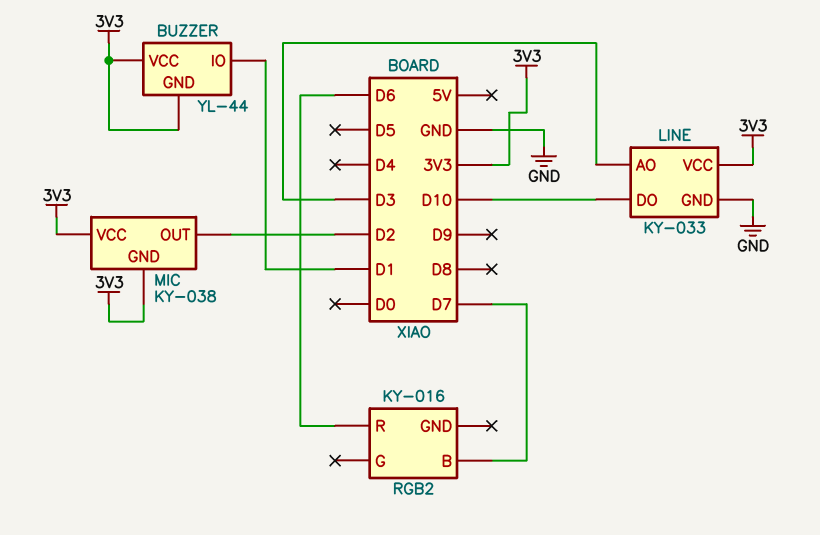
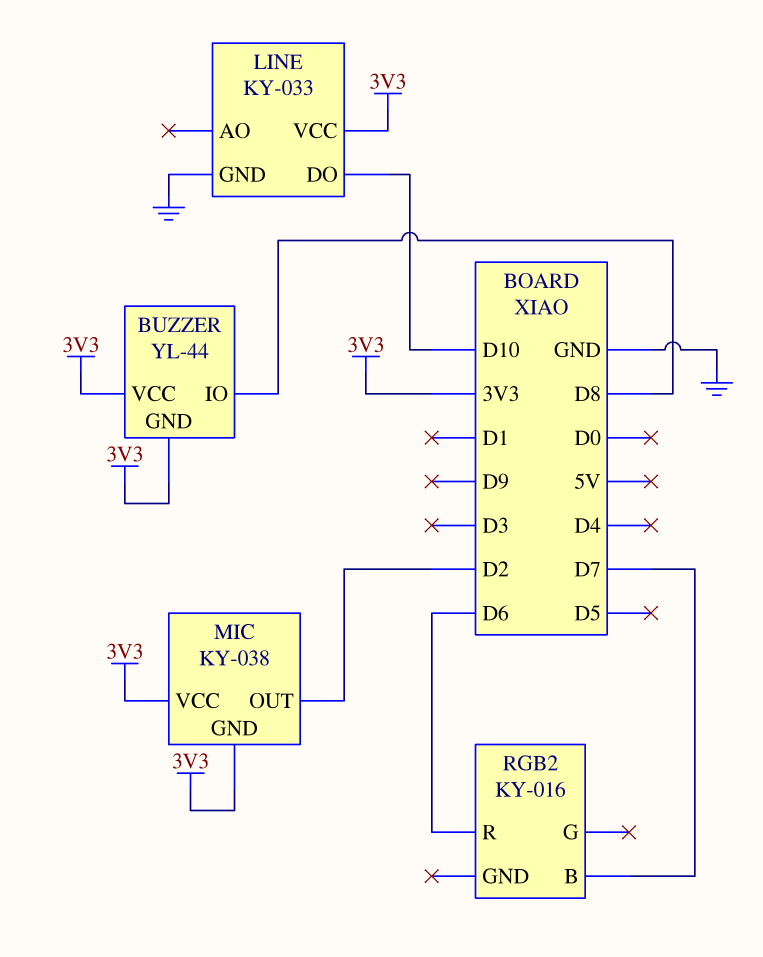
BUZZER pin IO: D1 -> D8
LINE pin AO: D3 -> none

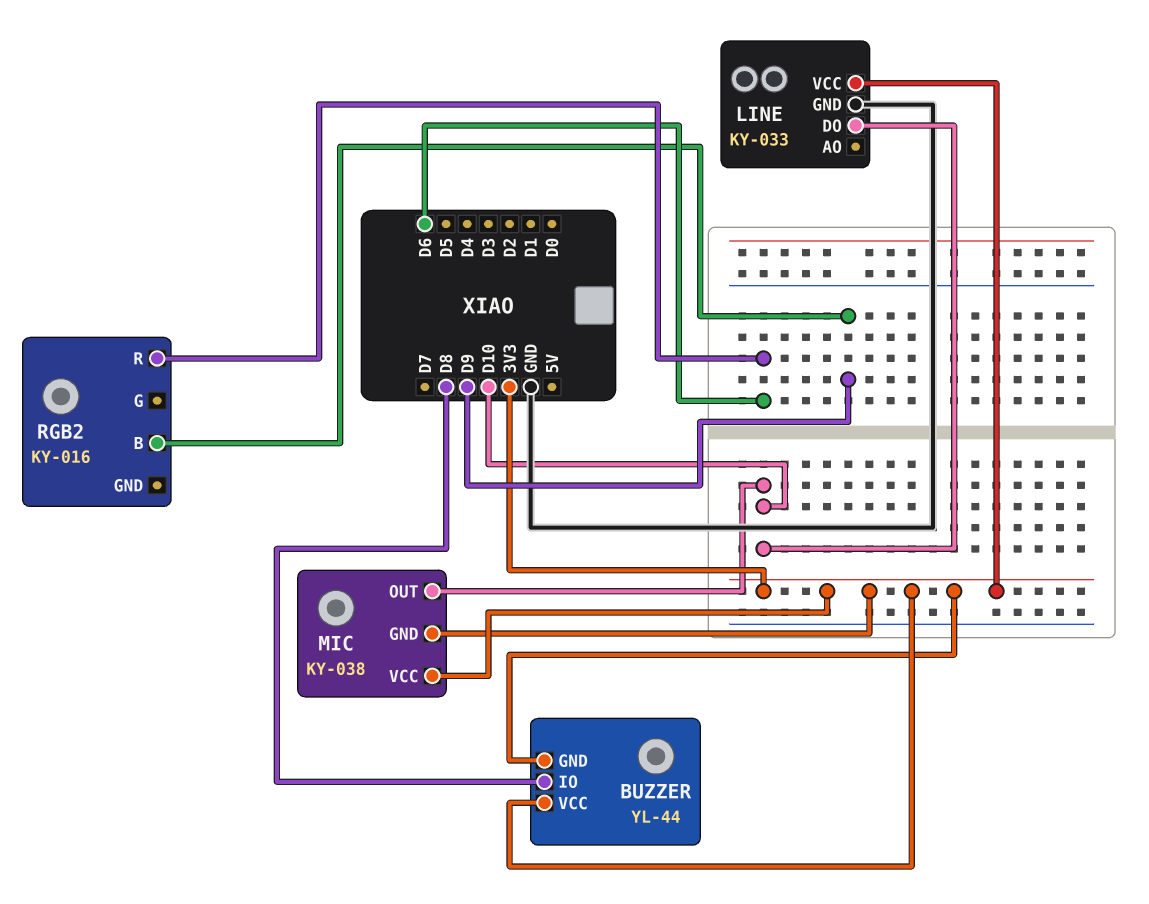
MIC pin OUT: D2 -> D10
RGB2 pin B: D7 -> D9

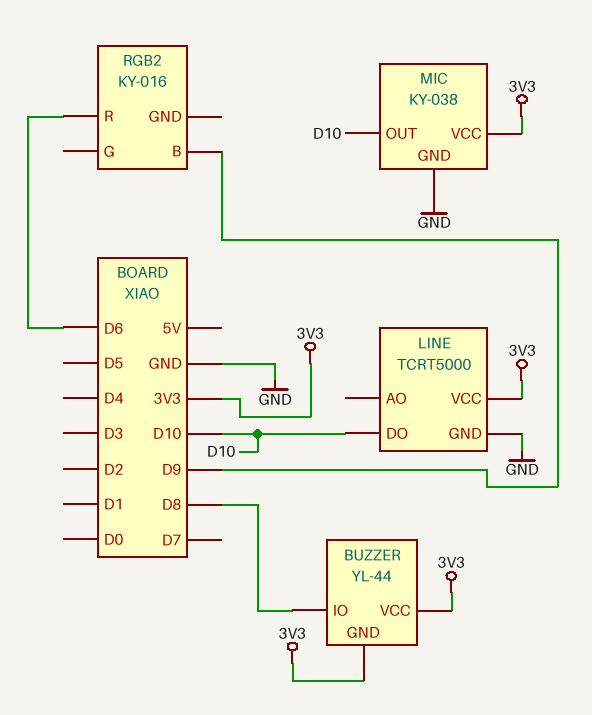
LINE: KY-033 -> TCRT5000
MIC pin GND: 3V3 -> GND

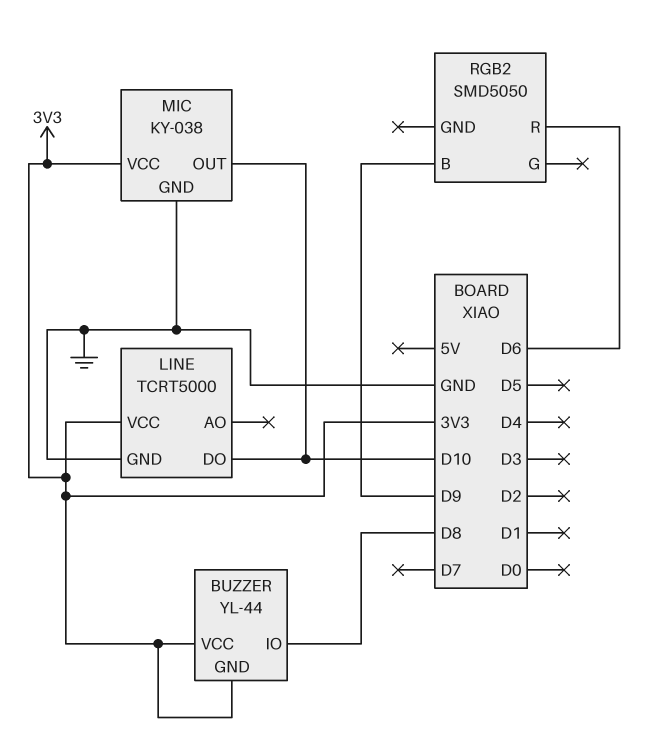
RGB2: KY-016 -> SMD5050

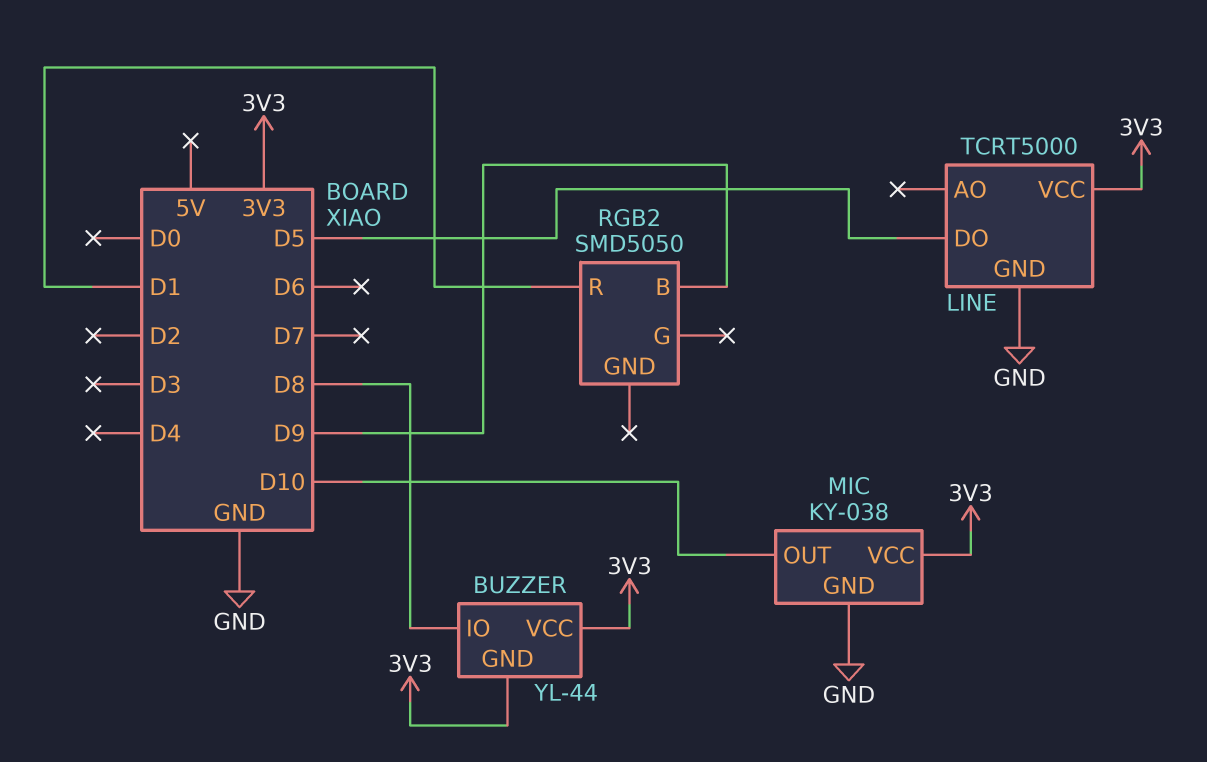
LINE pin DO: D10 -> D5
RGB2 pin R: D6 -> D1

